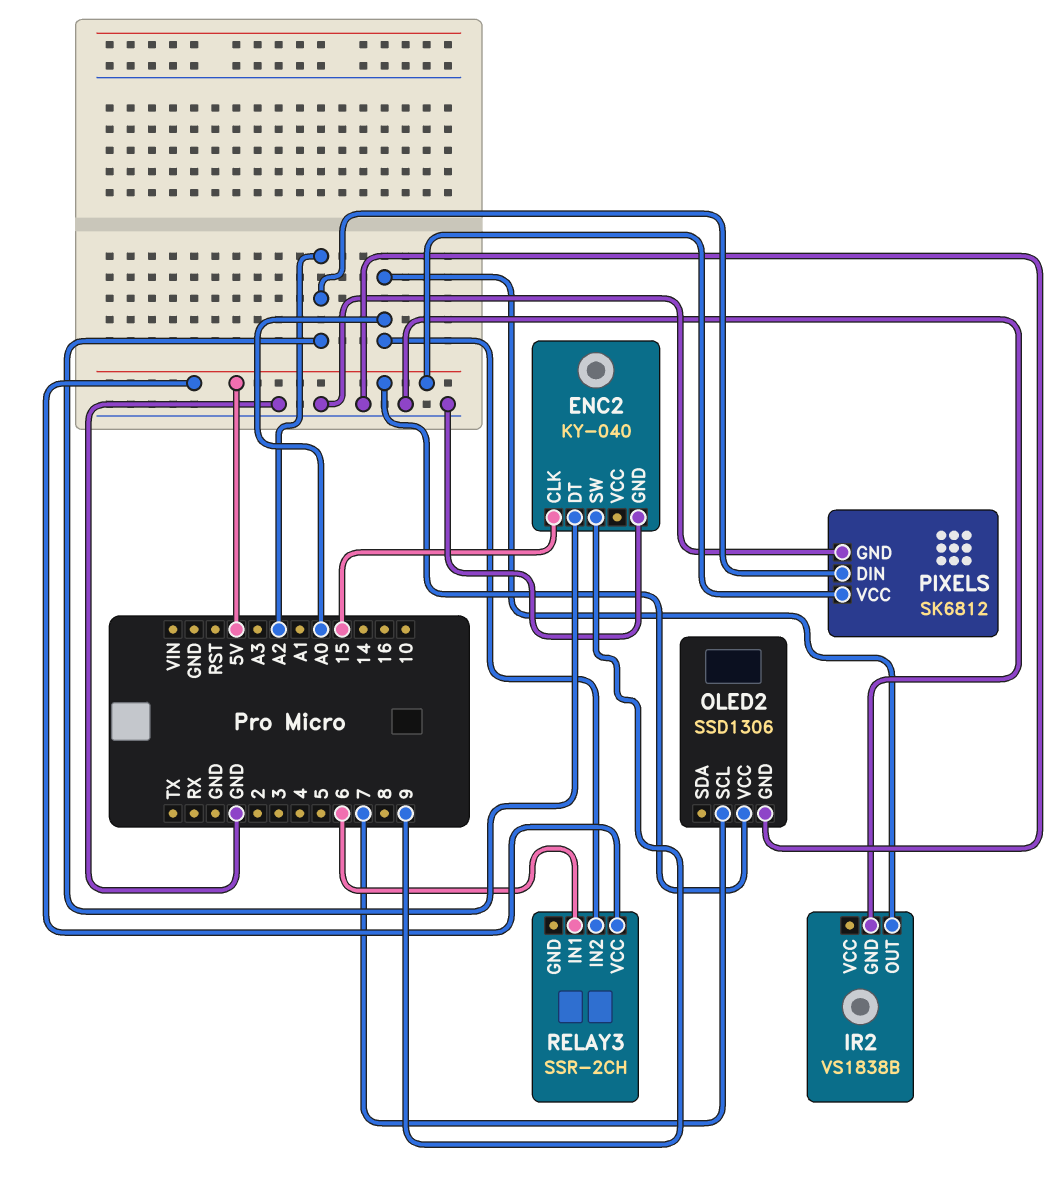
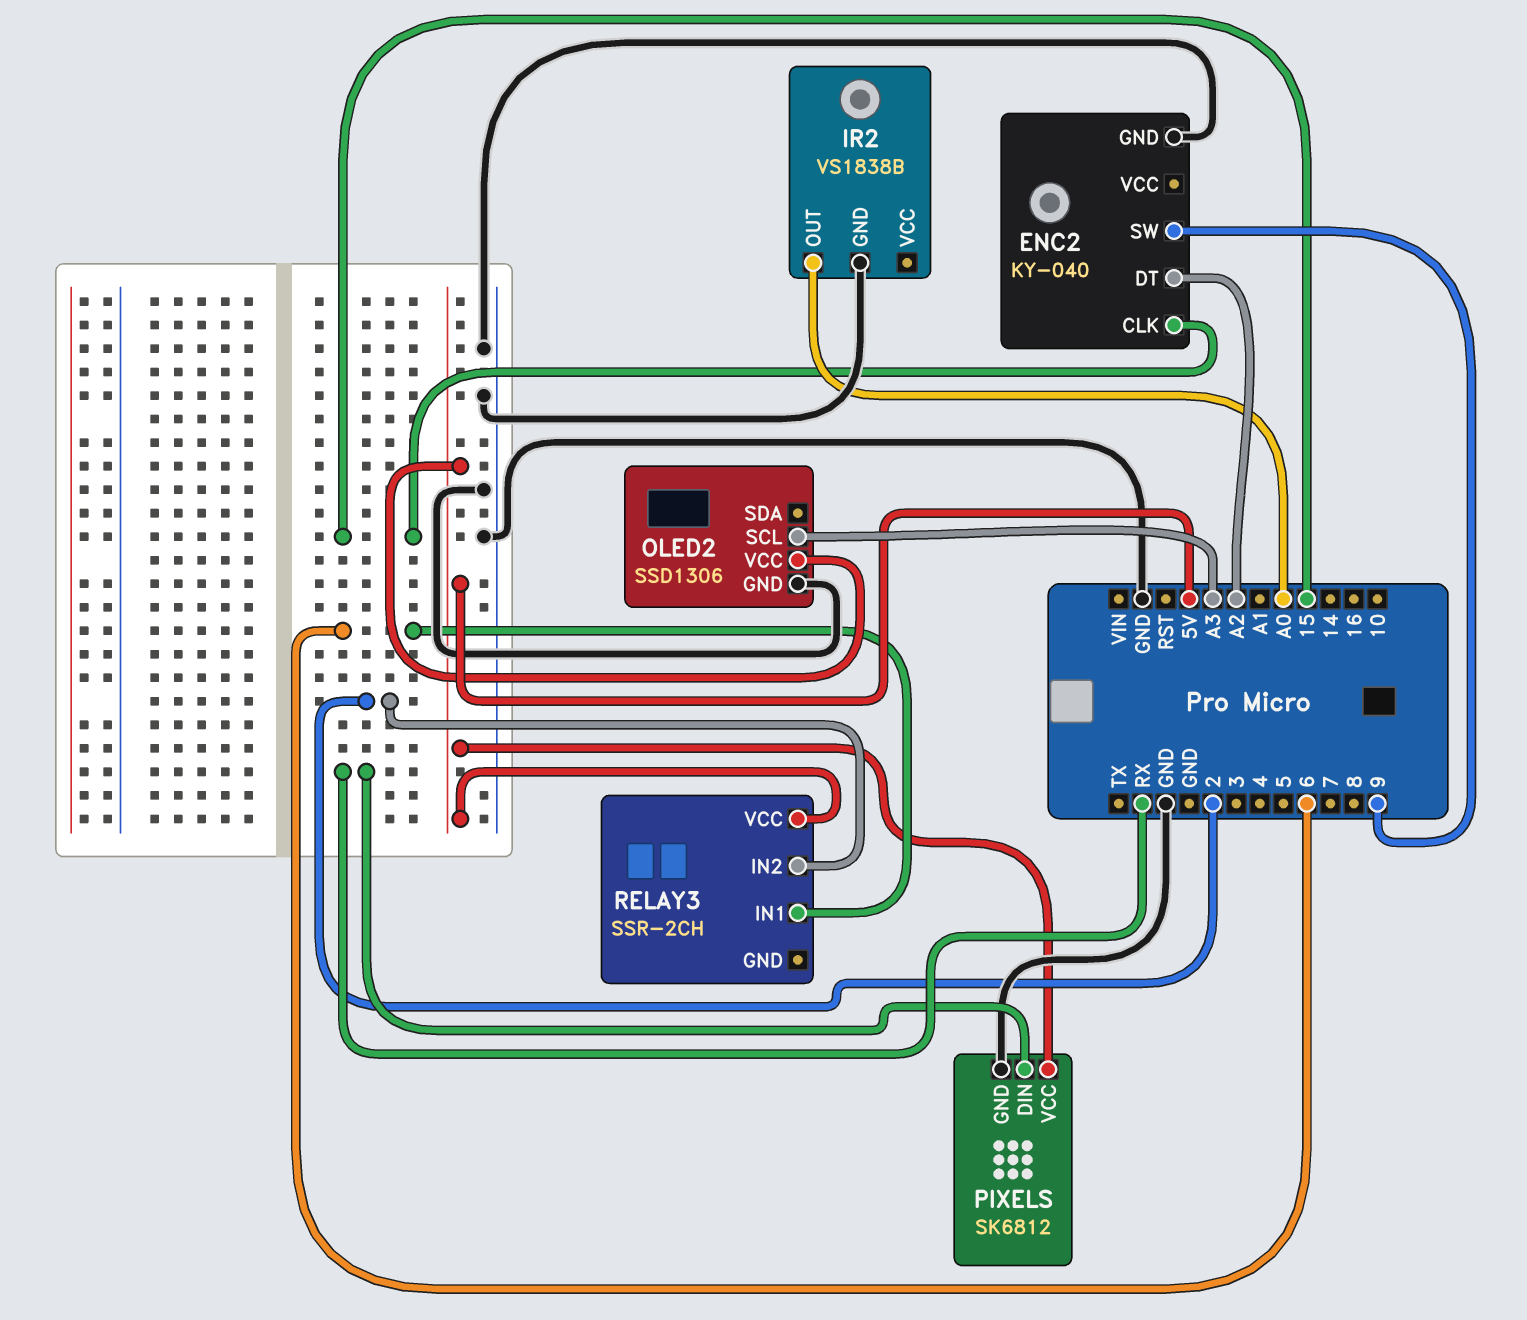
OLED2 pin SCL: 7 -> A3
PIXELS pin DIN: A2 -> RX
RELAY3 pin IN2: A0 -> 2

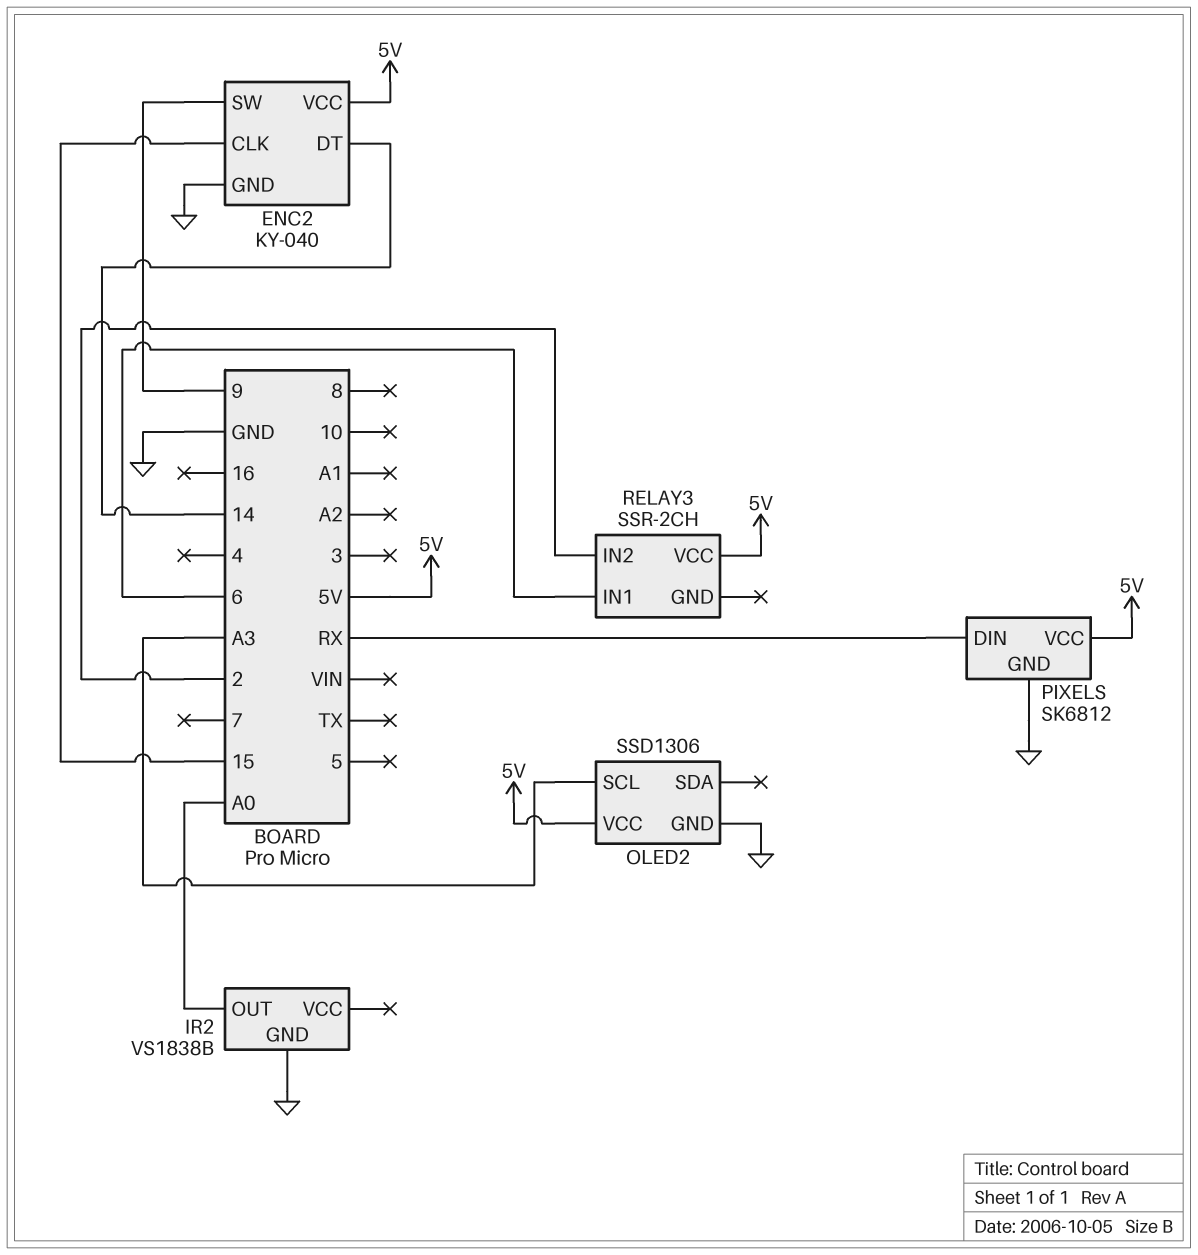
ENC2 pin DT: A2 -> 14
ENC2 pin VCC: none -> 5V

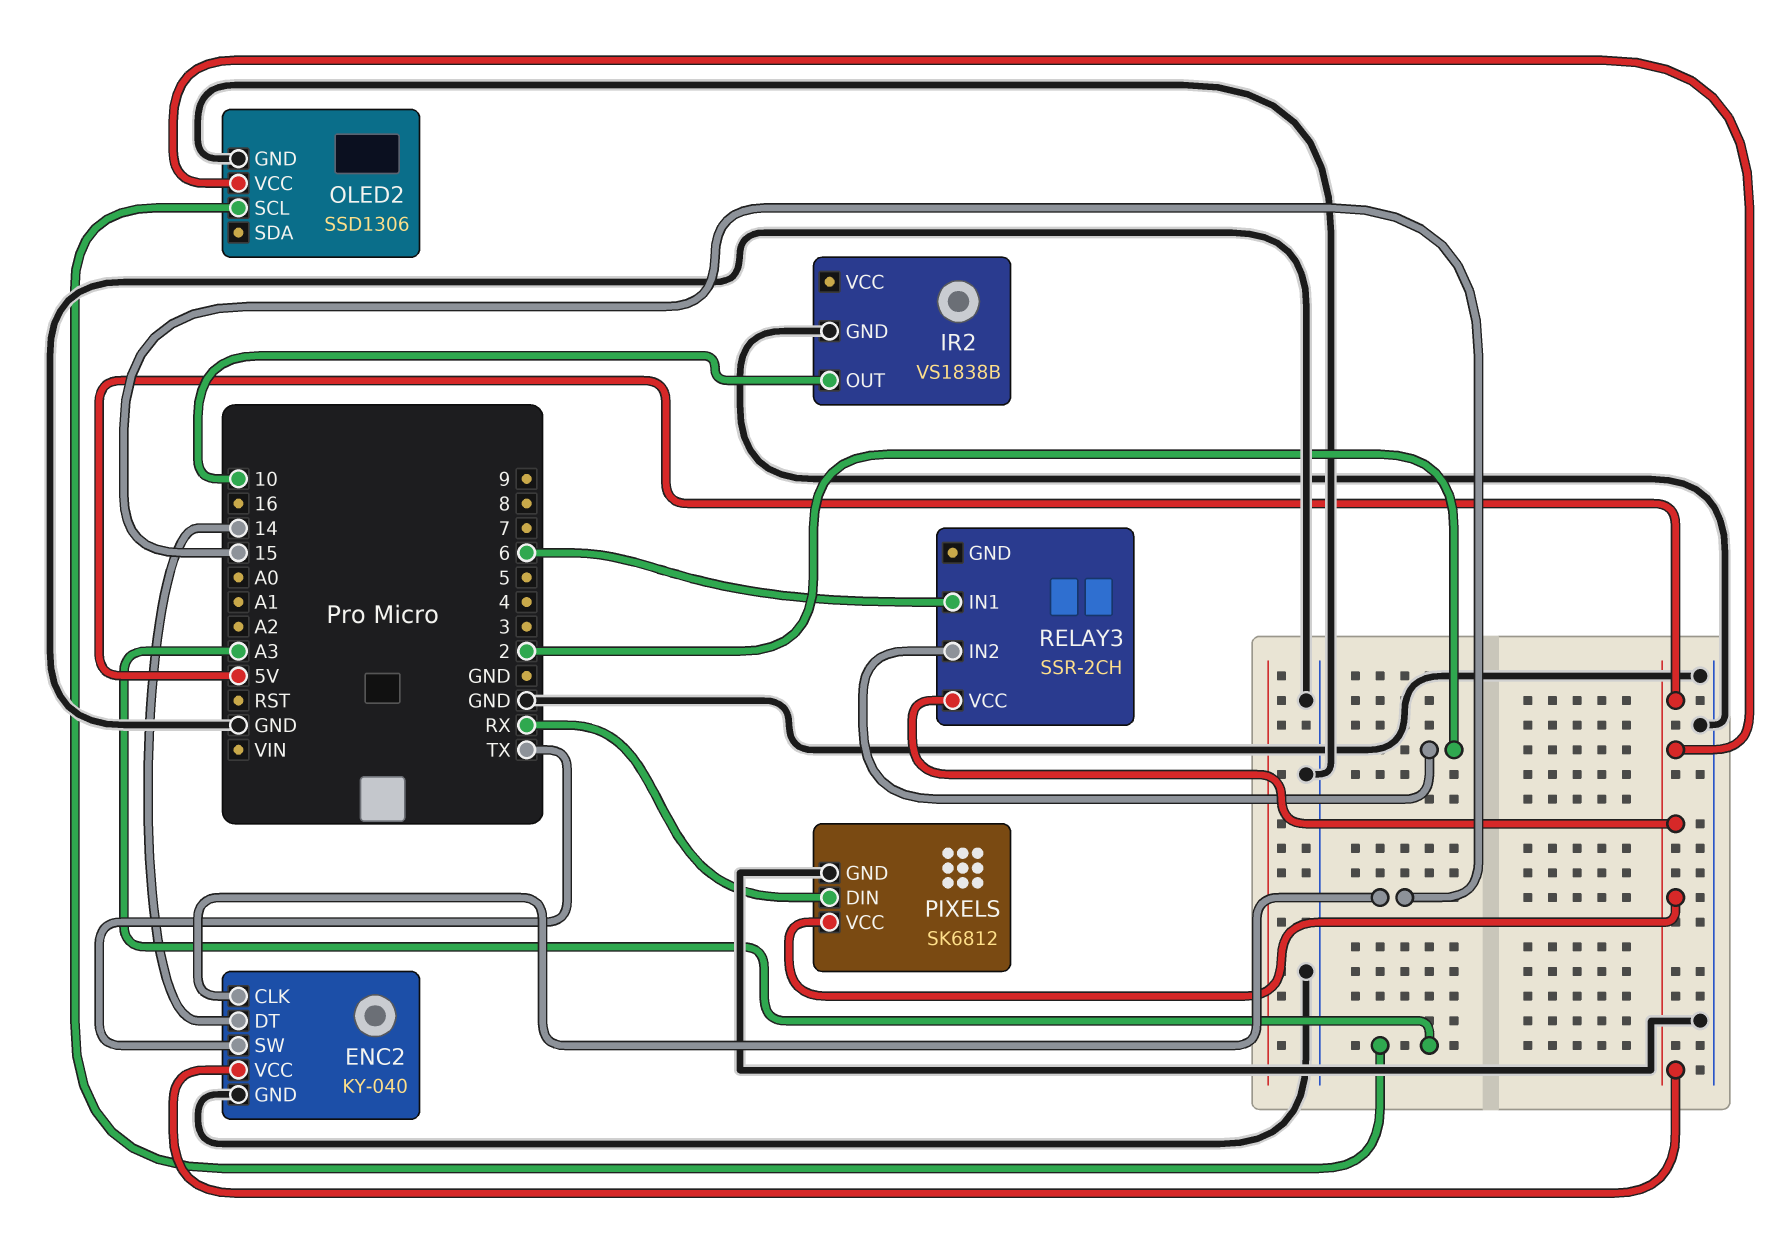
ENC2 pin SW: 9 -> TX
IR2 pin OUT: A0 -> 10

